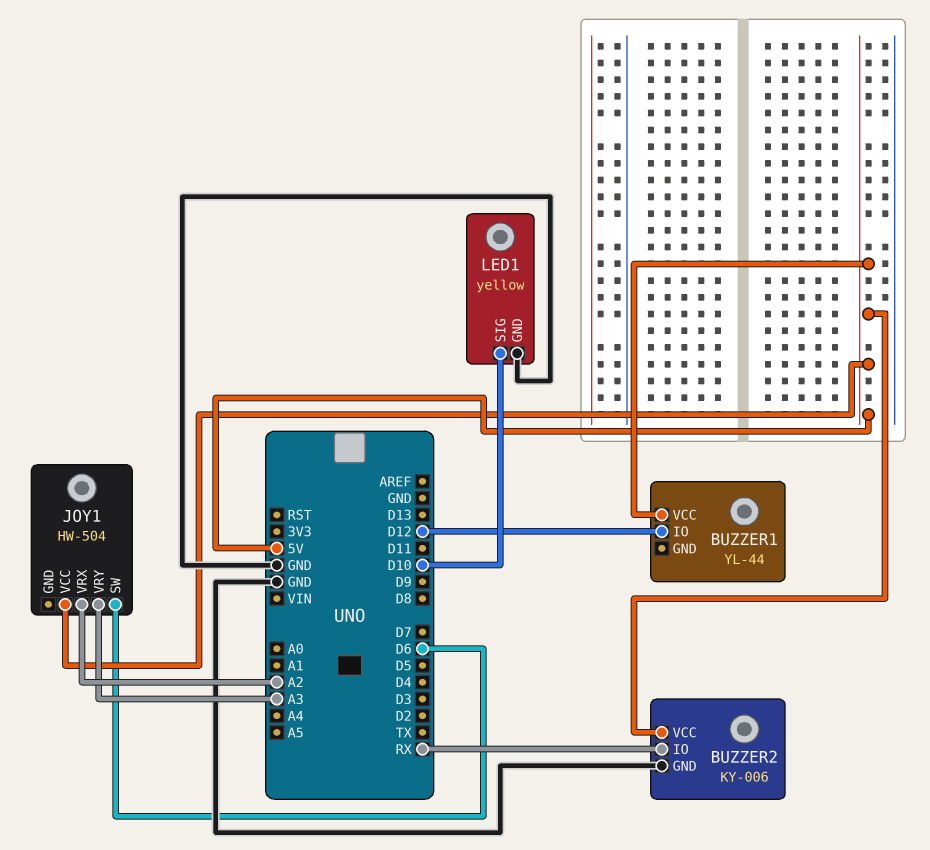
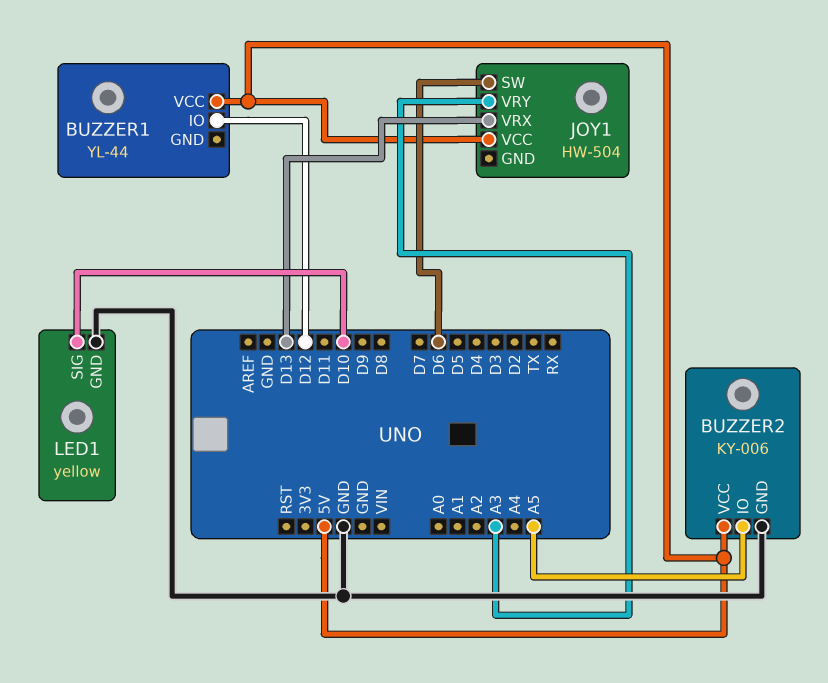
BUZZER2 pin IO: RX -> A5
JOY1 pin VRX: A2 -> D13

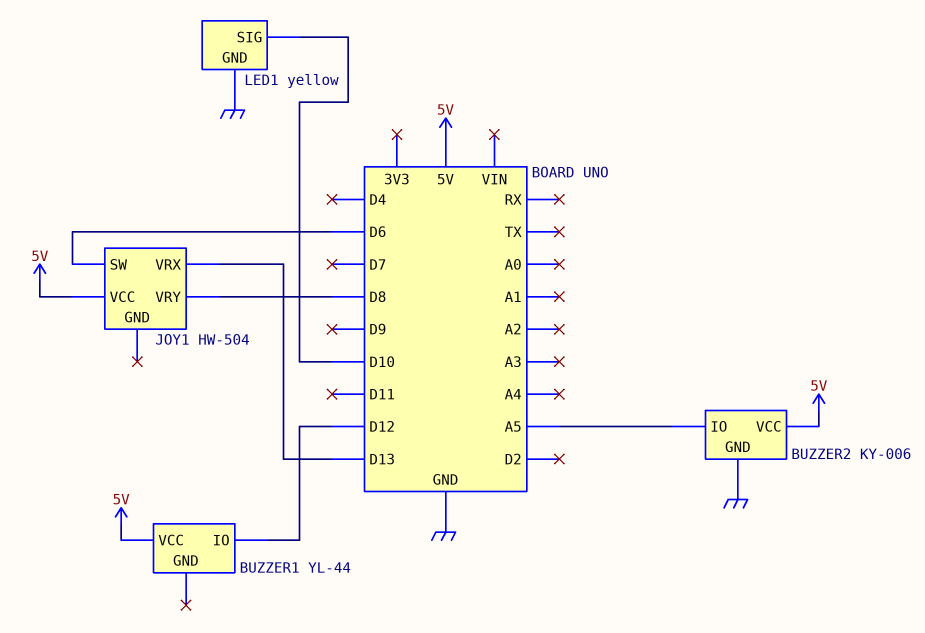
JOY1 pin VRY: A3 -> D8

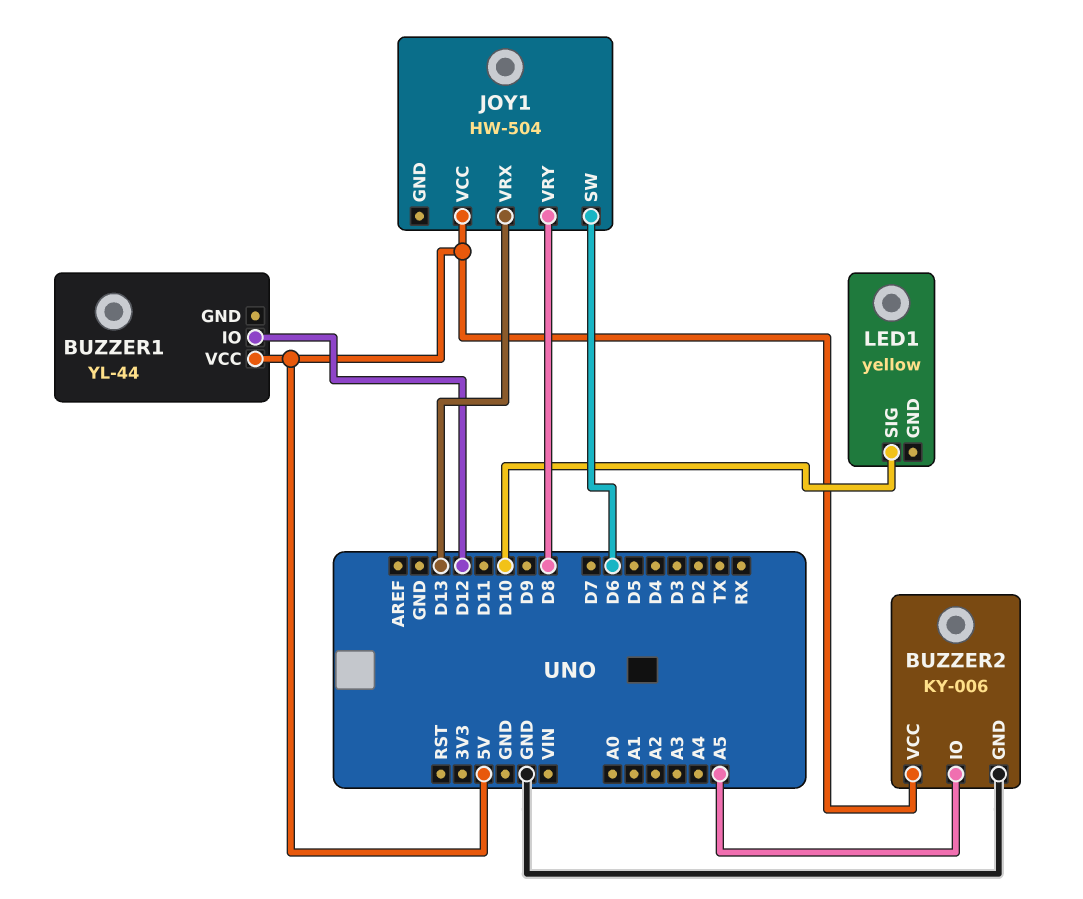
LED1 pin GND: GND -> none

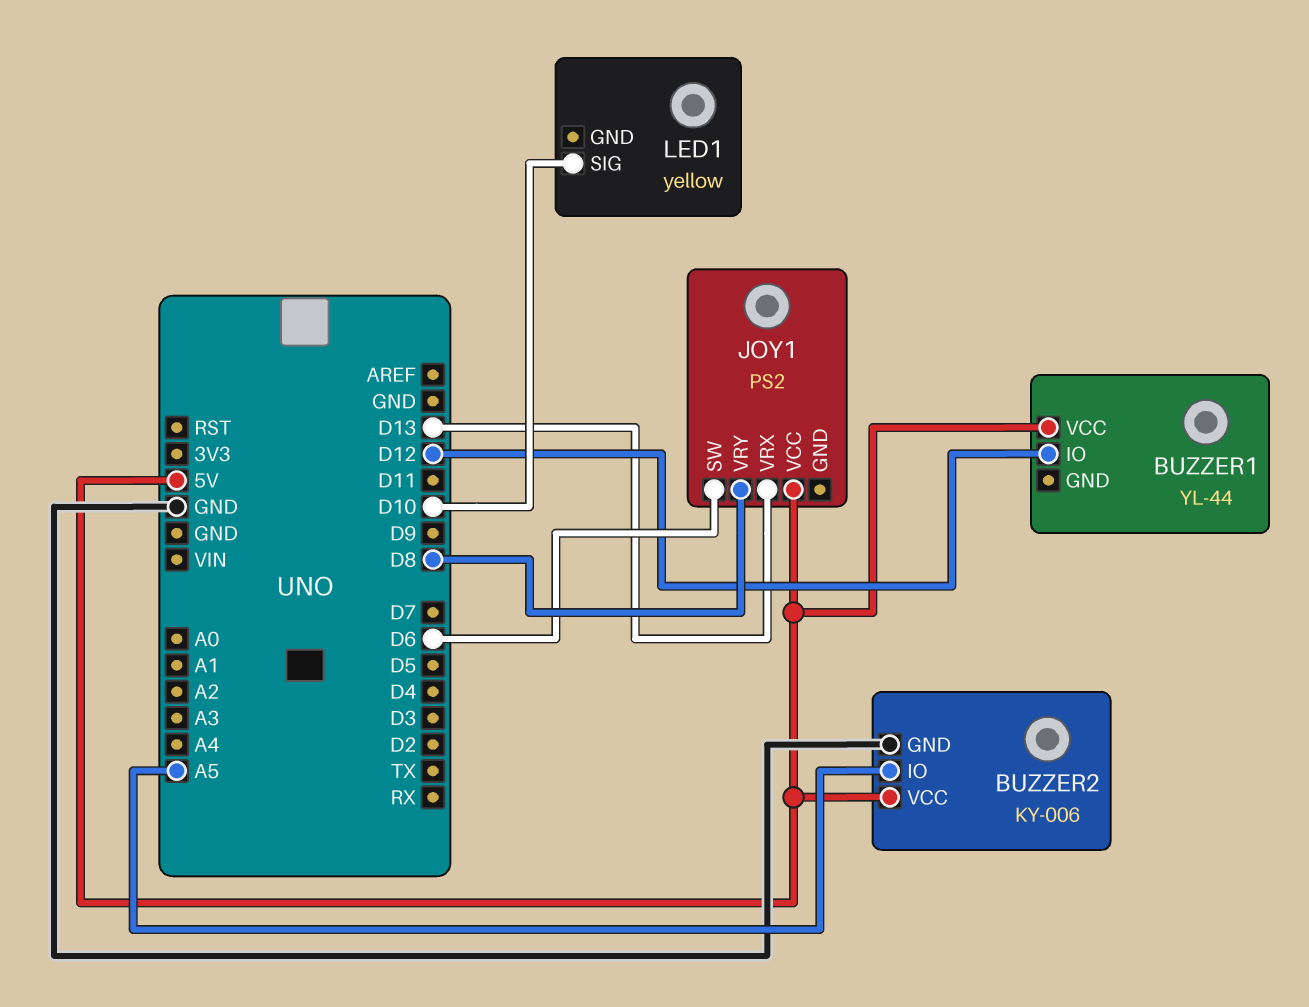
JOY1: HW-504 -> PS2

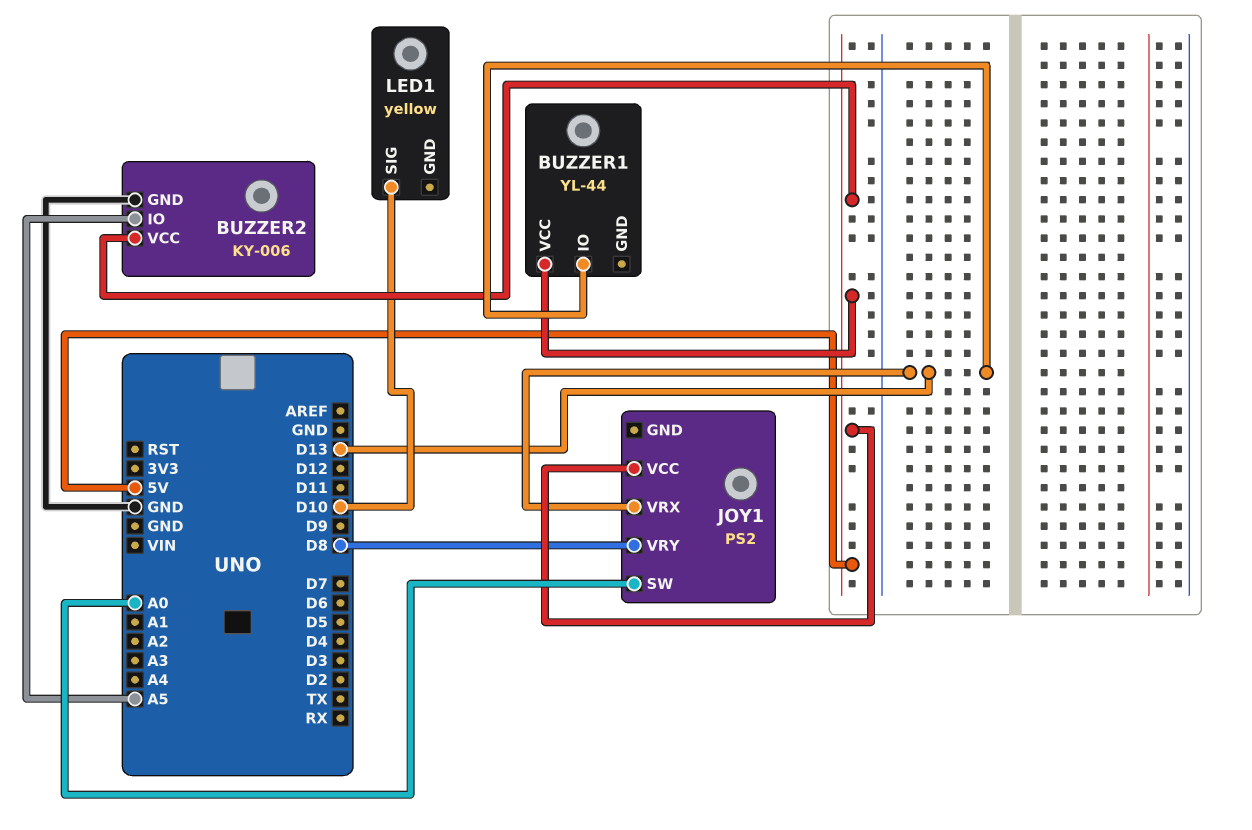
BUZZER1 pin IO: D12 -> D13
JOY1 pin SW: D6 -> A0

